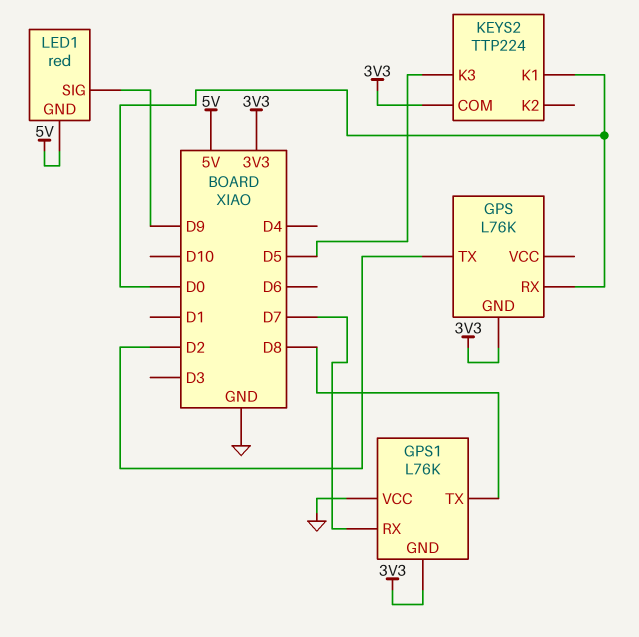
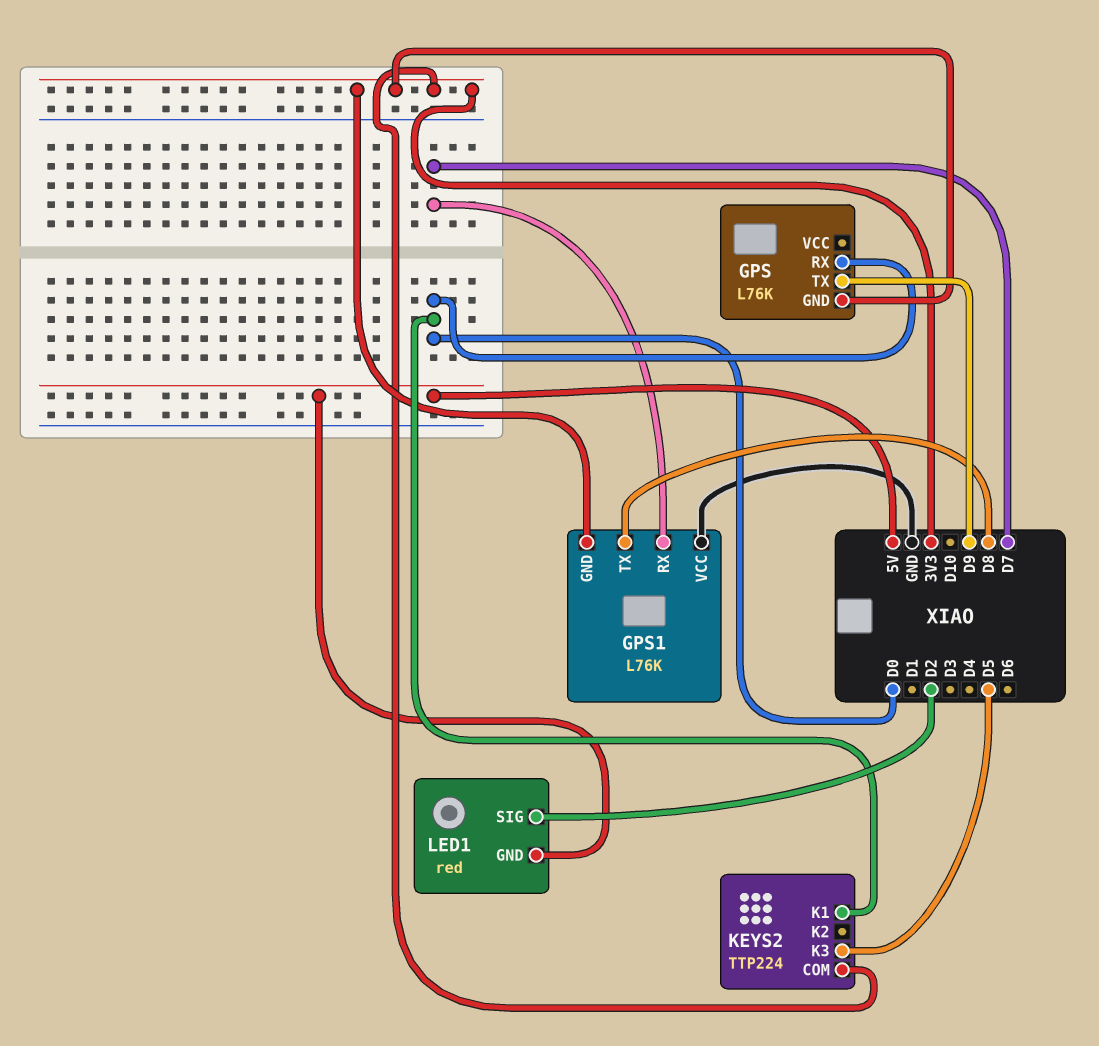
GPS pin TX: D2 -> D9
LED1 pin SIG: D9 -> D2

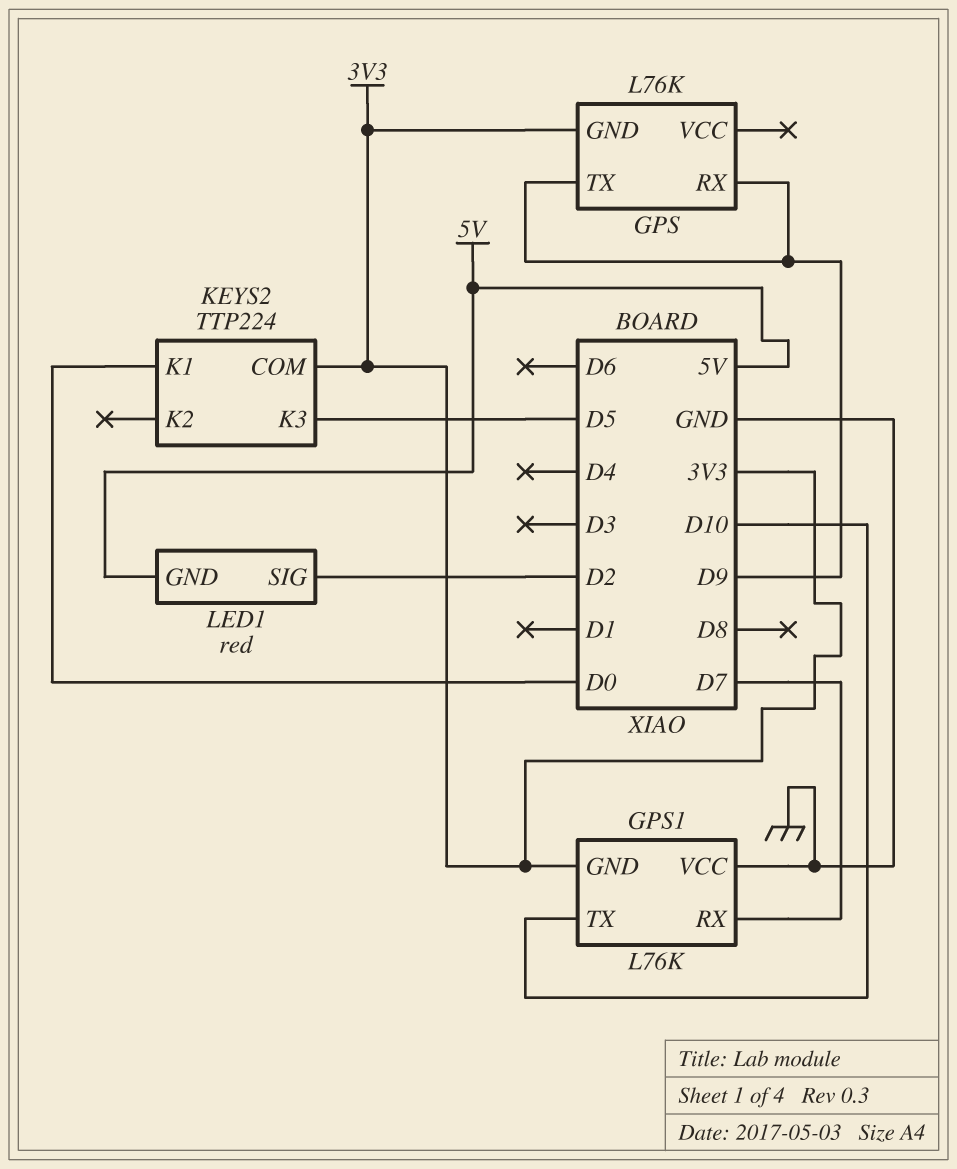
GPS pin RX: D0 -> D9
GPS1 pin TX: D8 -> D10

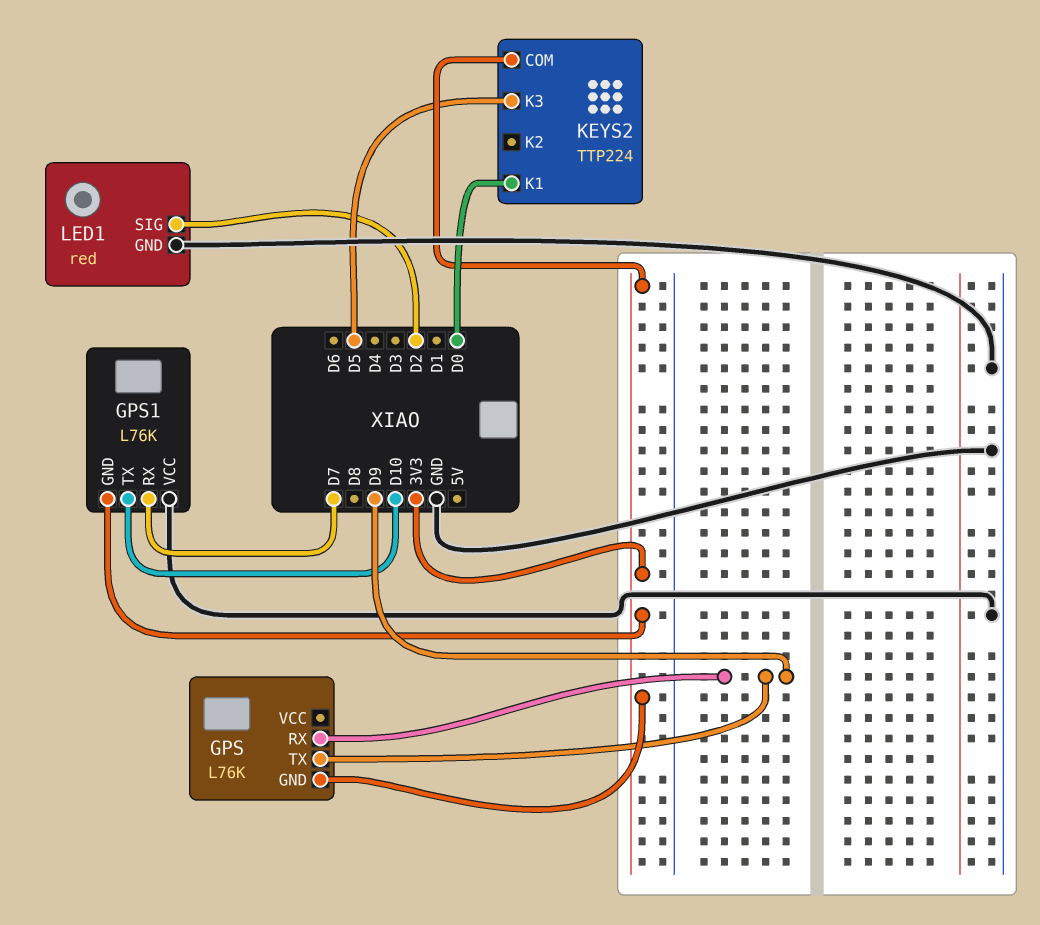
LED1 pin GND: 5V -> GND

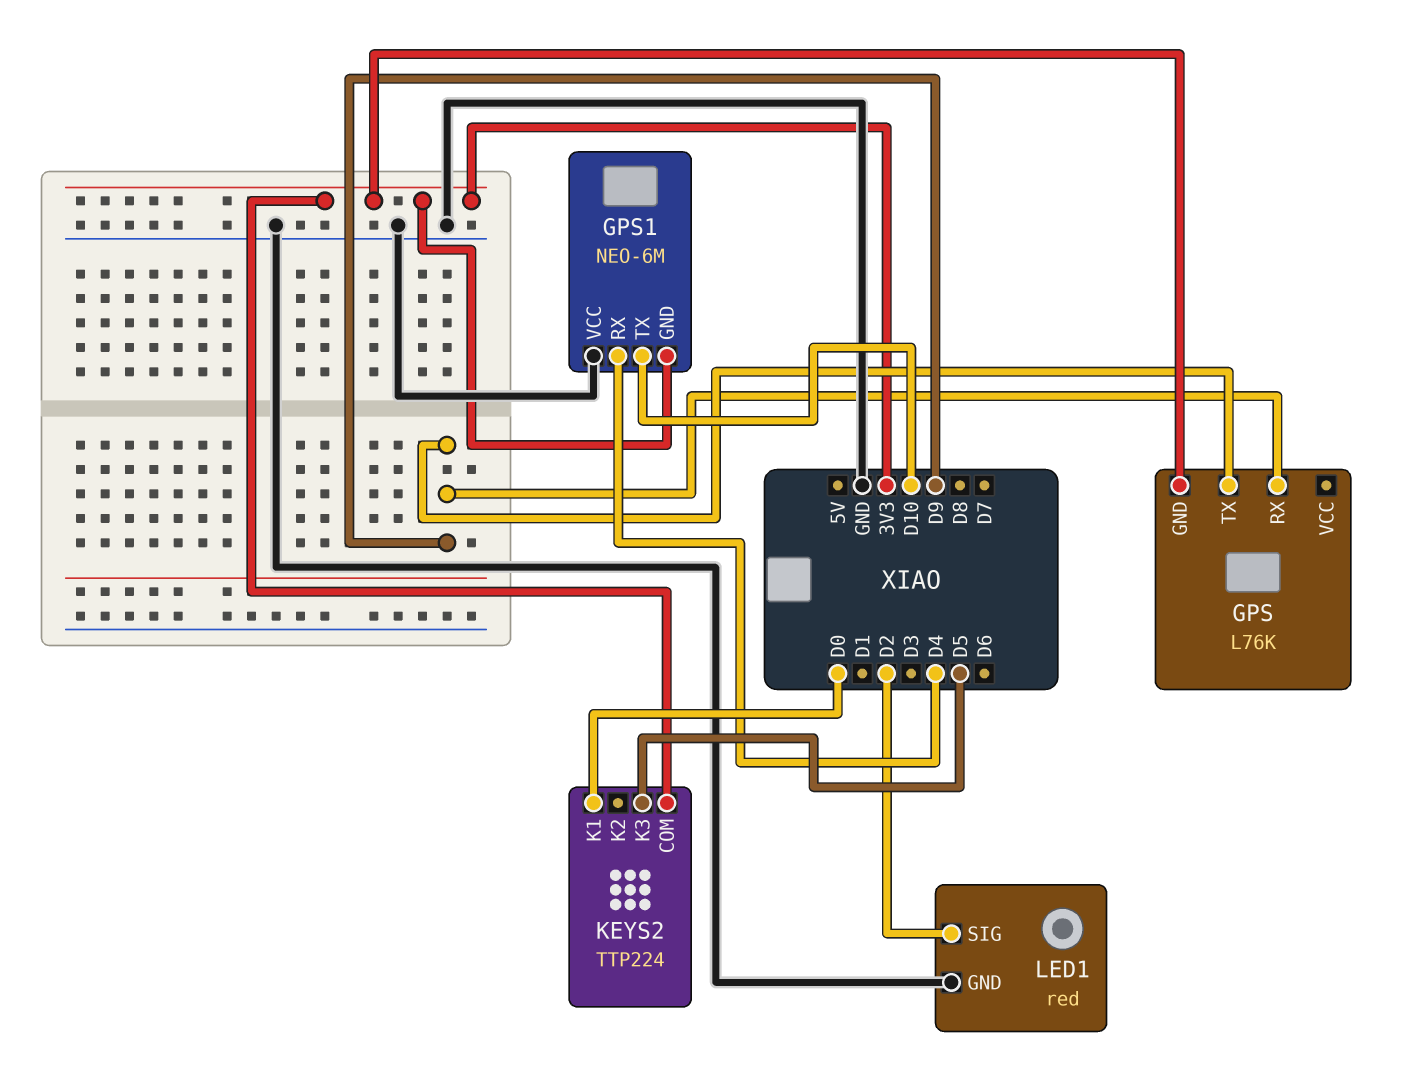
GPS1: L76K -> NEO-6M
GPS1 pin RX: D7 -> D4

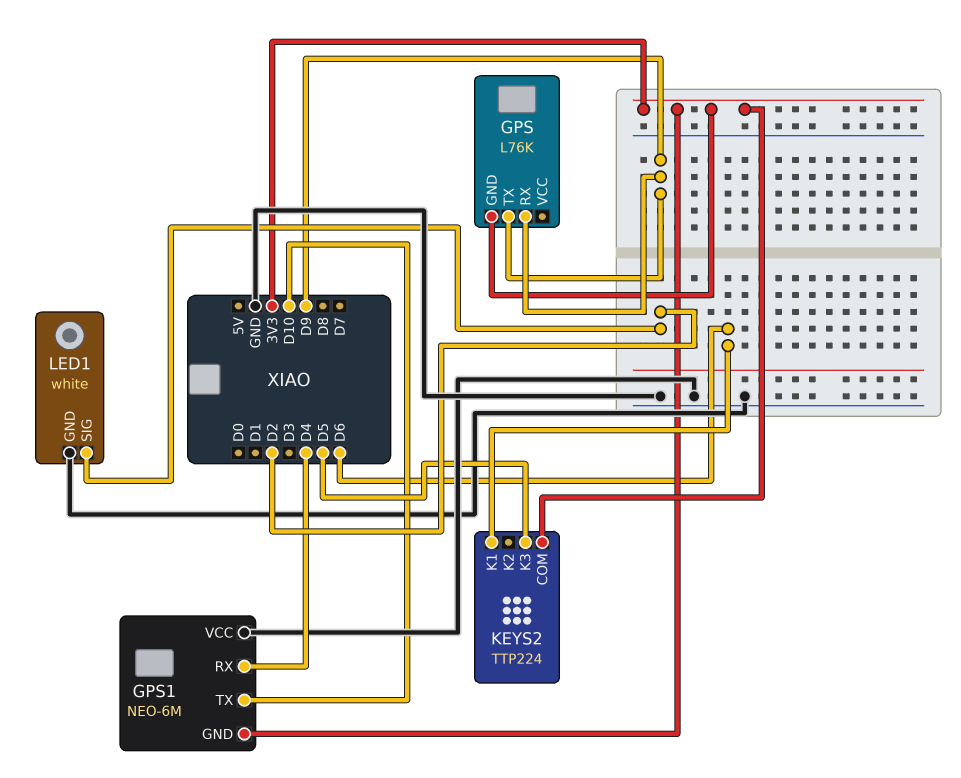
KEYS2 pin K1: D0 -> D6
LED1: red -> white

